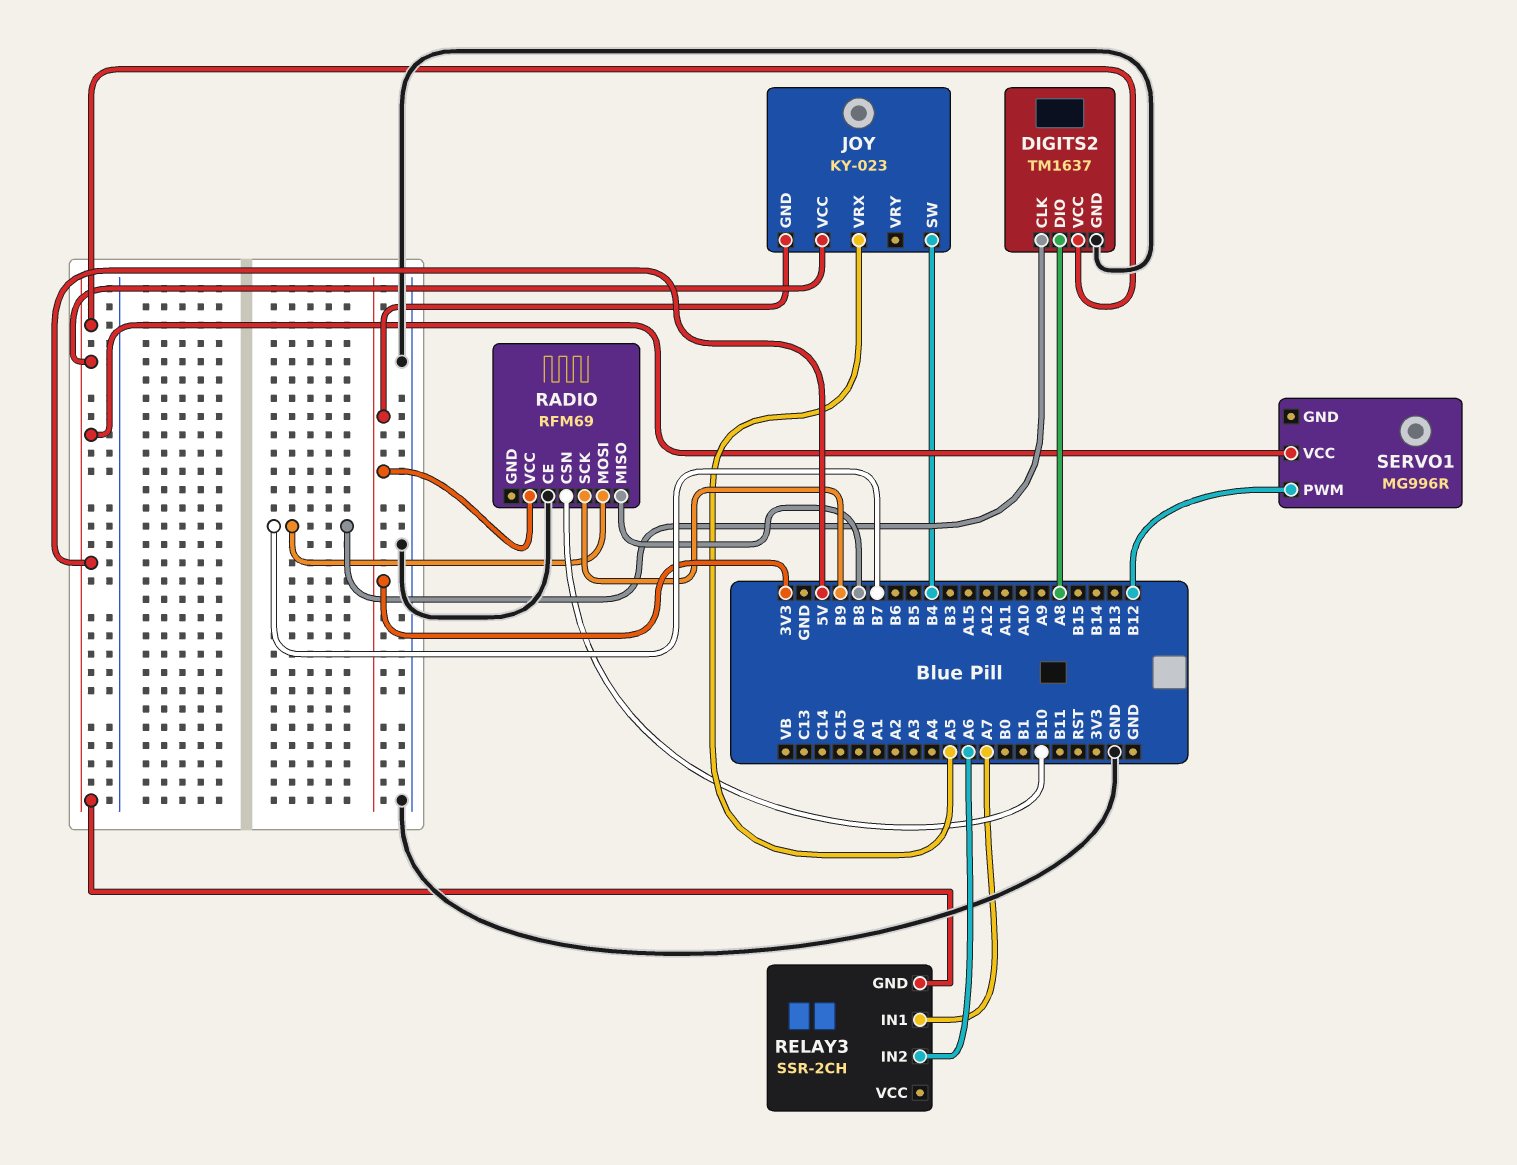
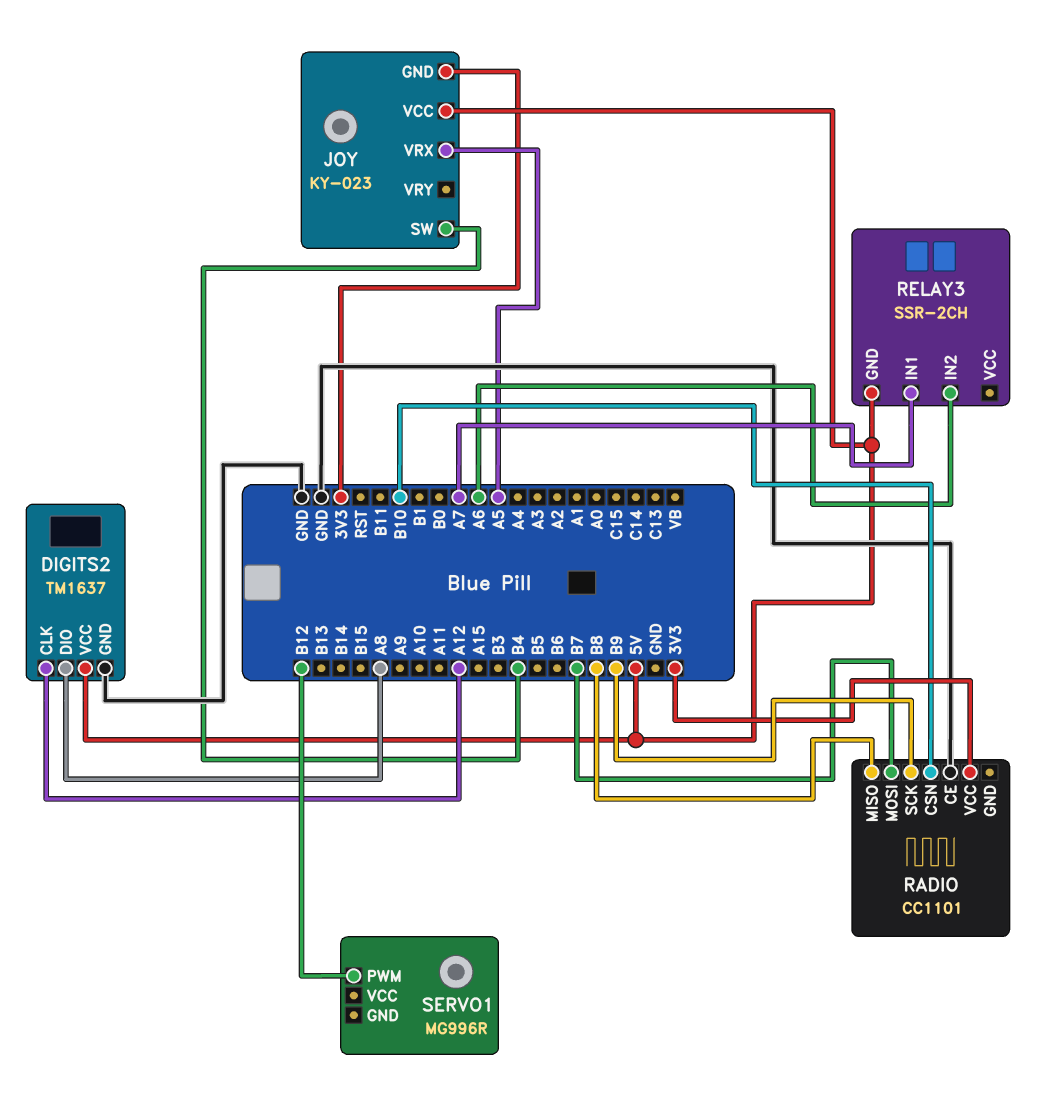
DIGITS2 pin CLK: B7 -> A12
RADIO: RFM69 -> CC1101
SERVO1 pin VCC: 5V -> none

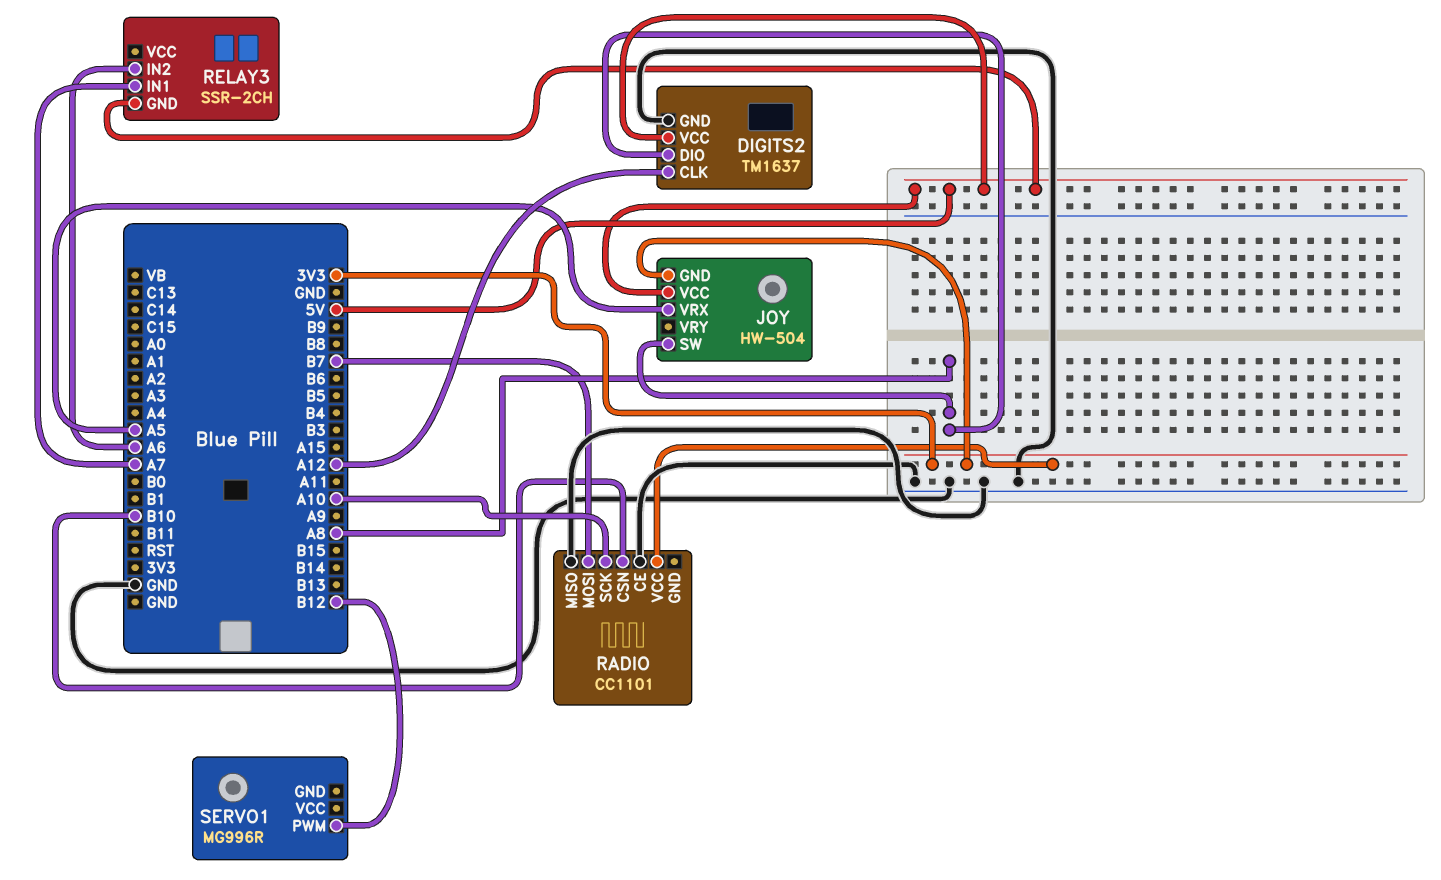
JOY: KY-023 -> HW-504
JOY pin SW: B4 -> A8
RADIO pin MISO: B8 -> GND
RADIO pin SCK: B9 -> A10

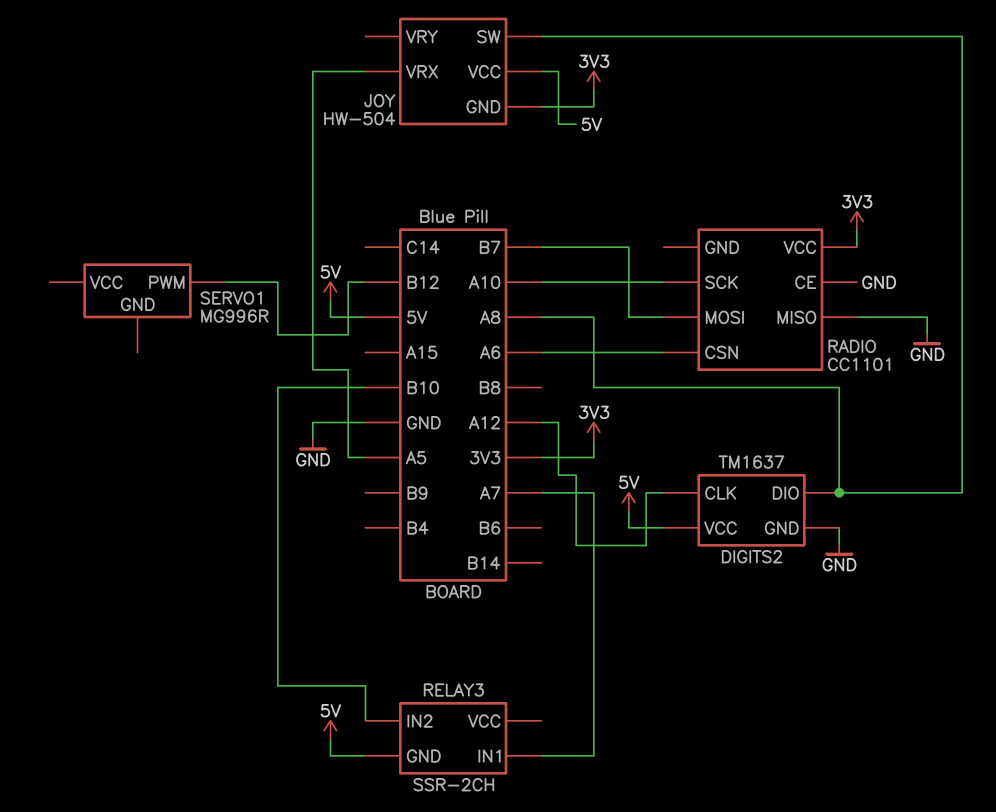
RADIO pin CSN: B10 -> A6
RELAY3 pin IN2: A6 -> B10

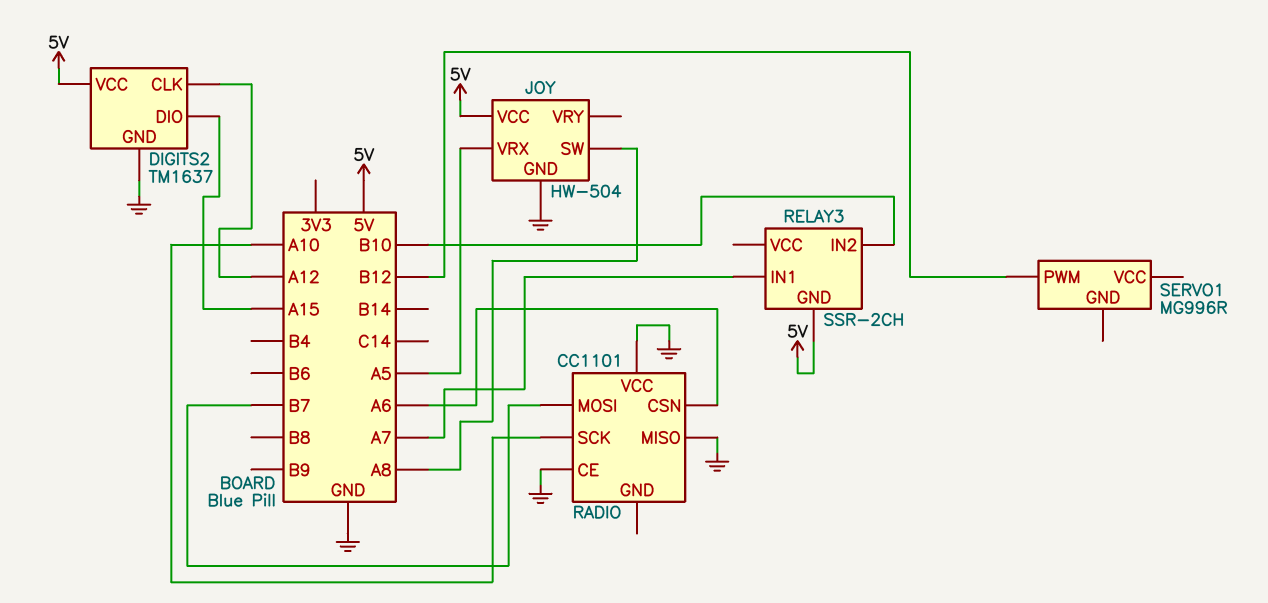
DIGITS2 pin DIO: A8 -> A15
JOY pin GND: 3V3 -> GND
RADIO pin VCC: 3V3 -> GND

